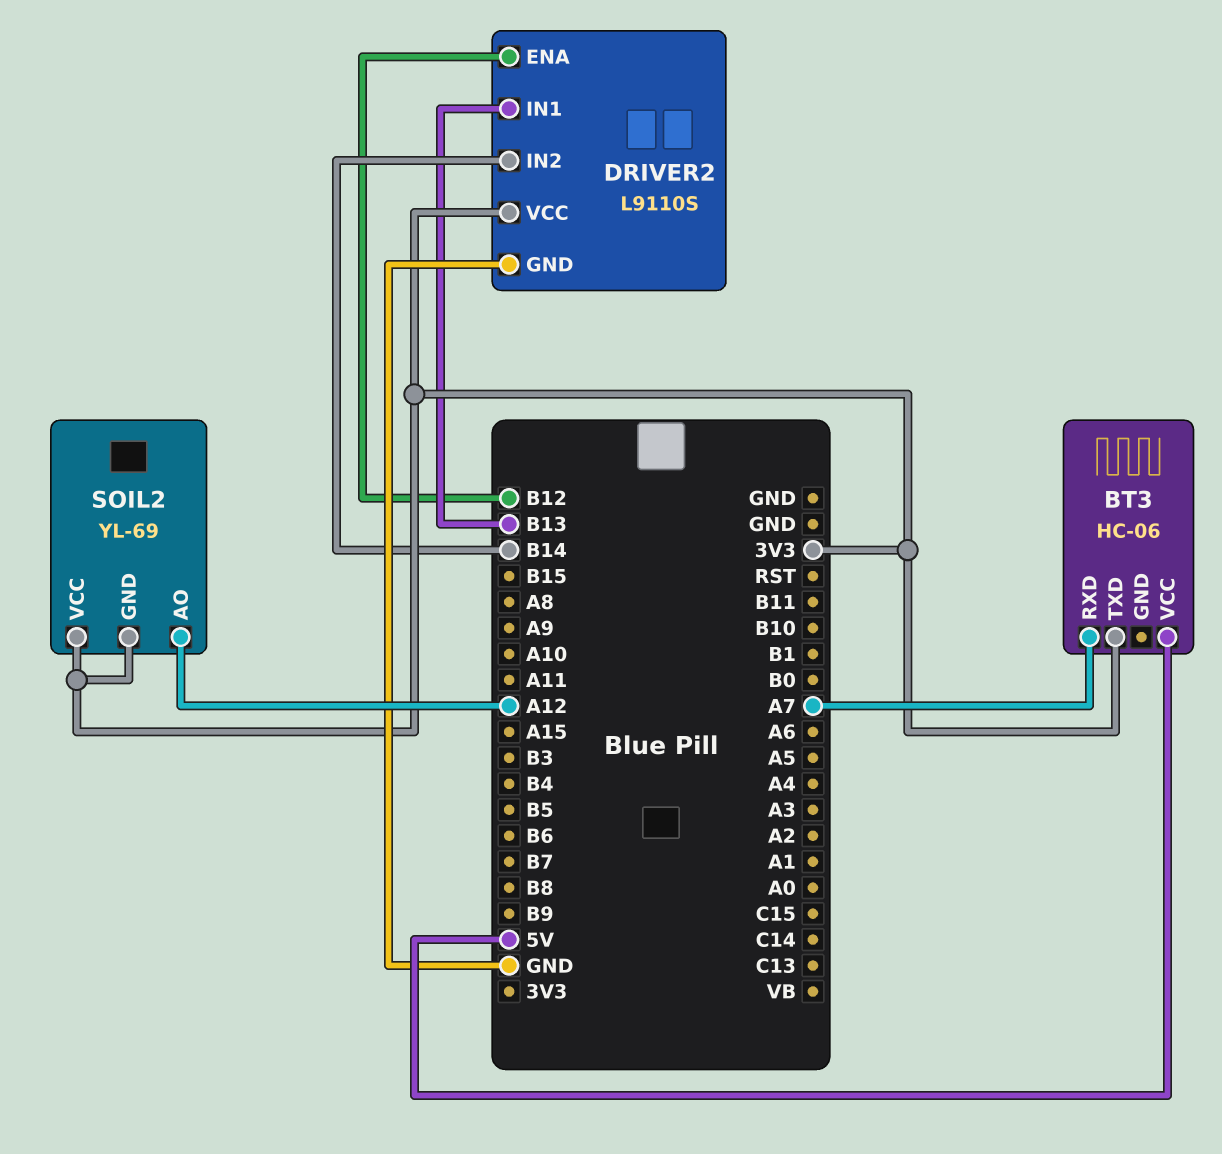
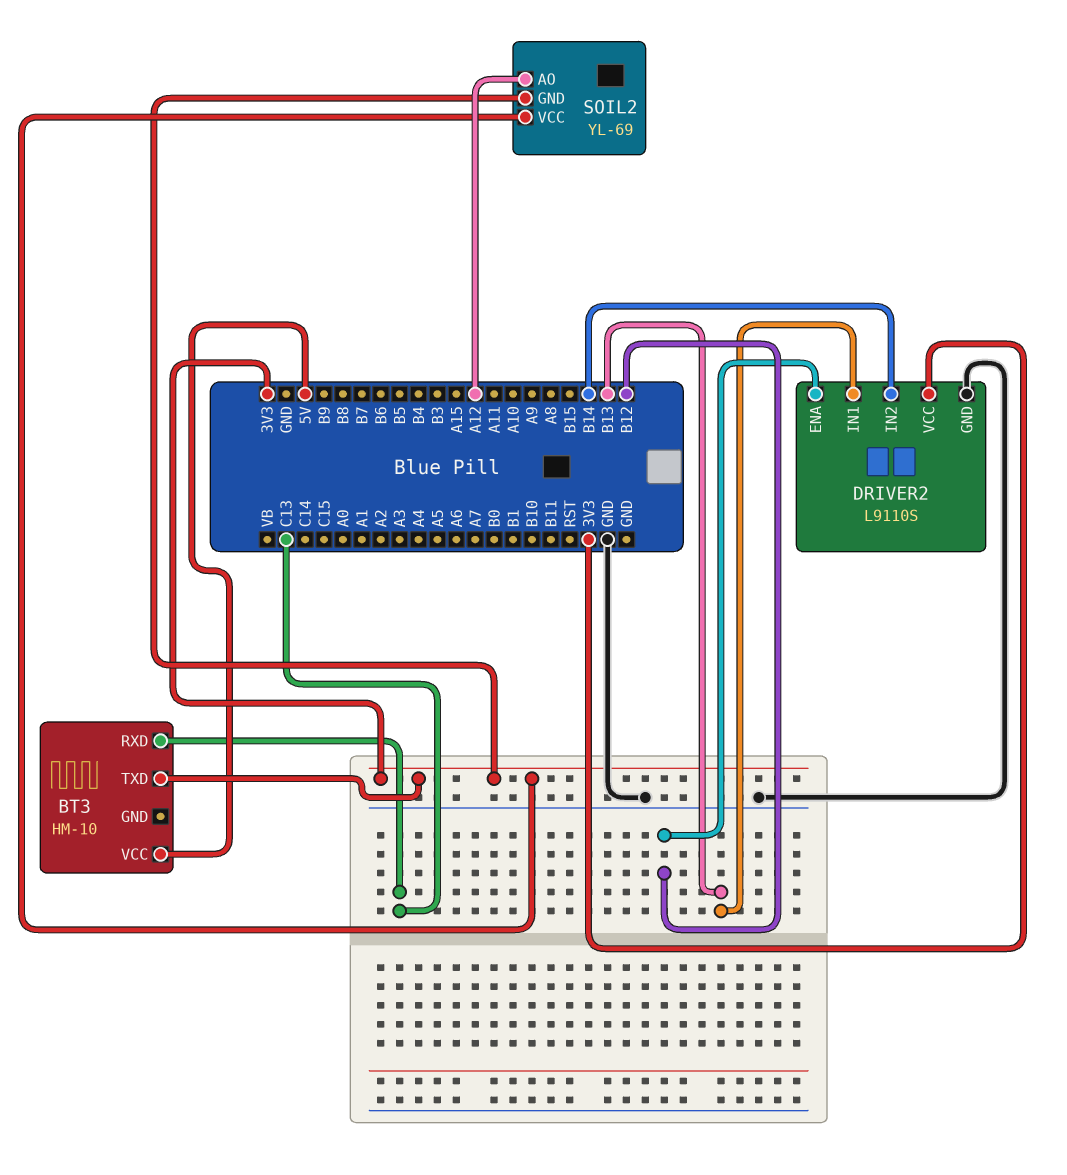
BT3: HC-06 -> HM-10
BT3 pin RXD: A7 -> C13

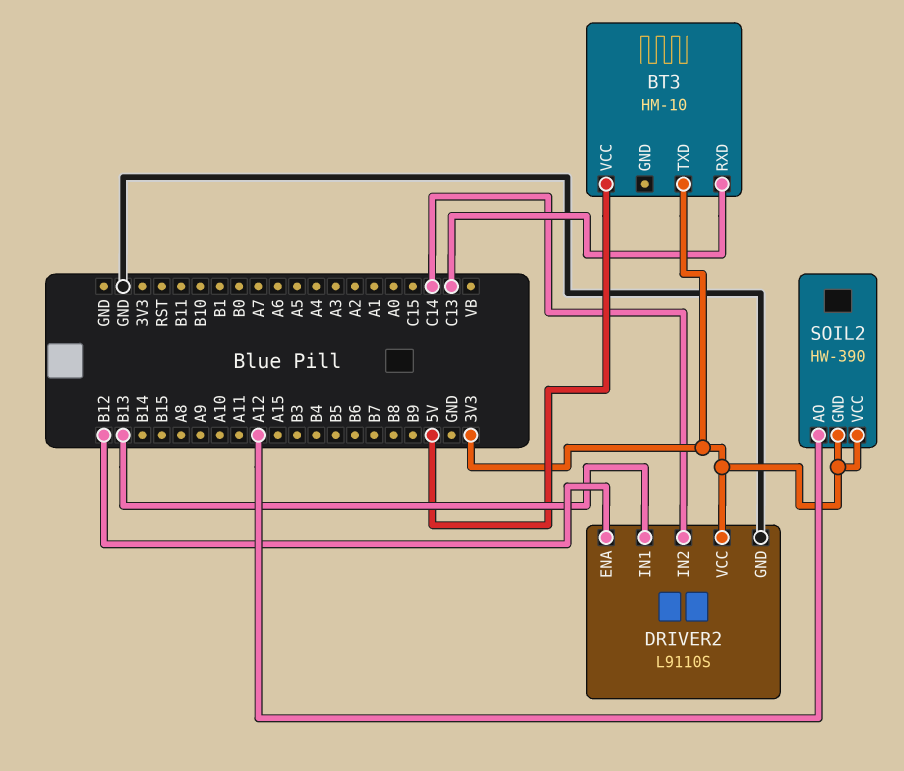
DRIVER2 pin IN2: B14 -> C14
SOIL2: YL-69 -> HW-390

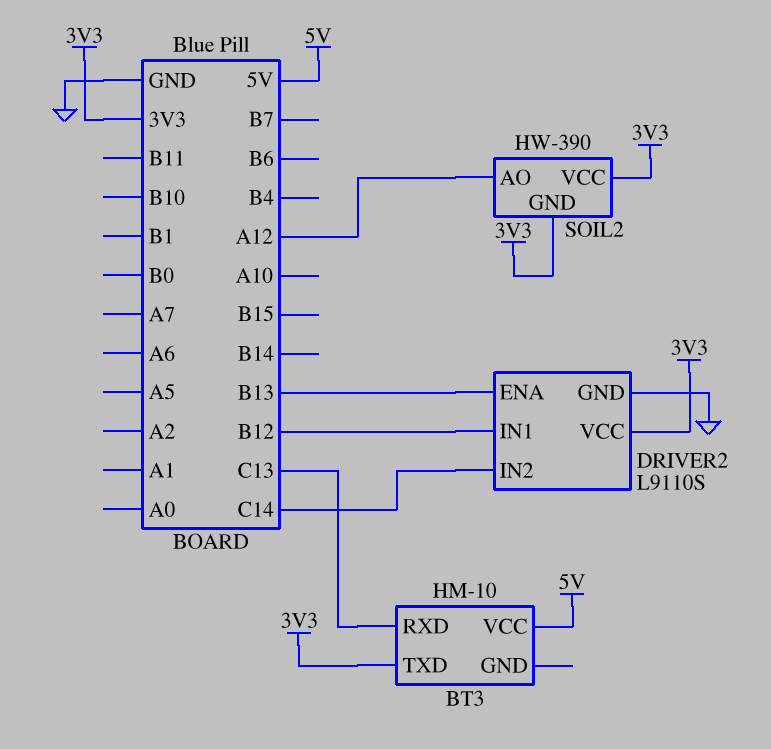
DRIVER2 pin ENA: B12 -> B13
DRIVER2 pin IN1: B13 -> B12

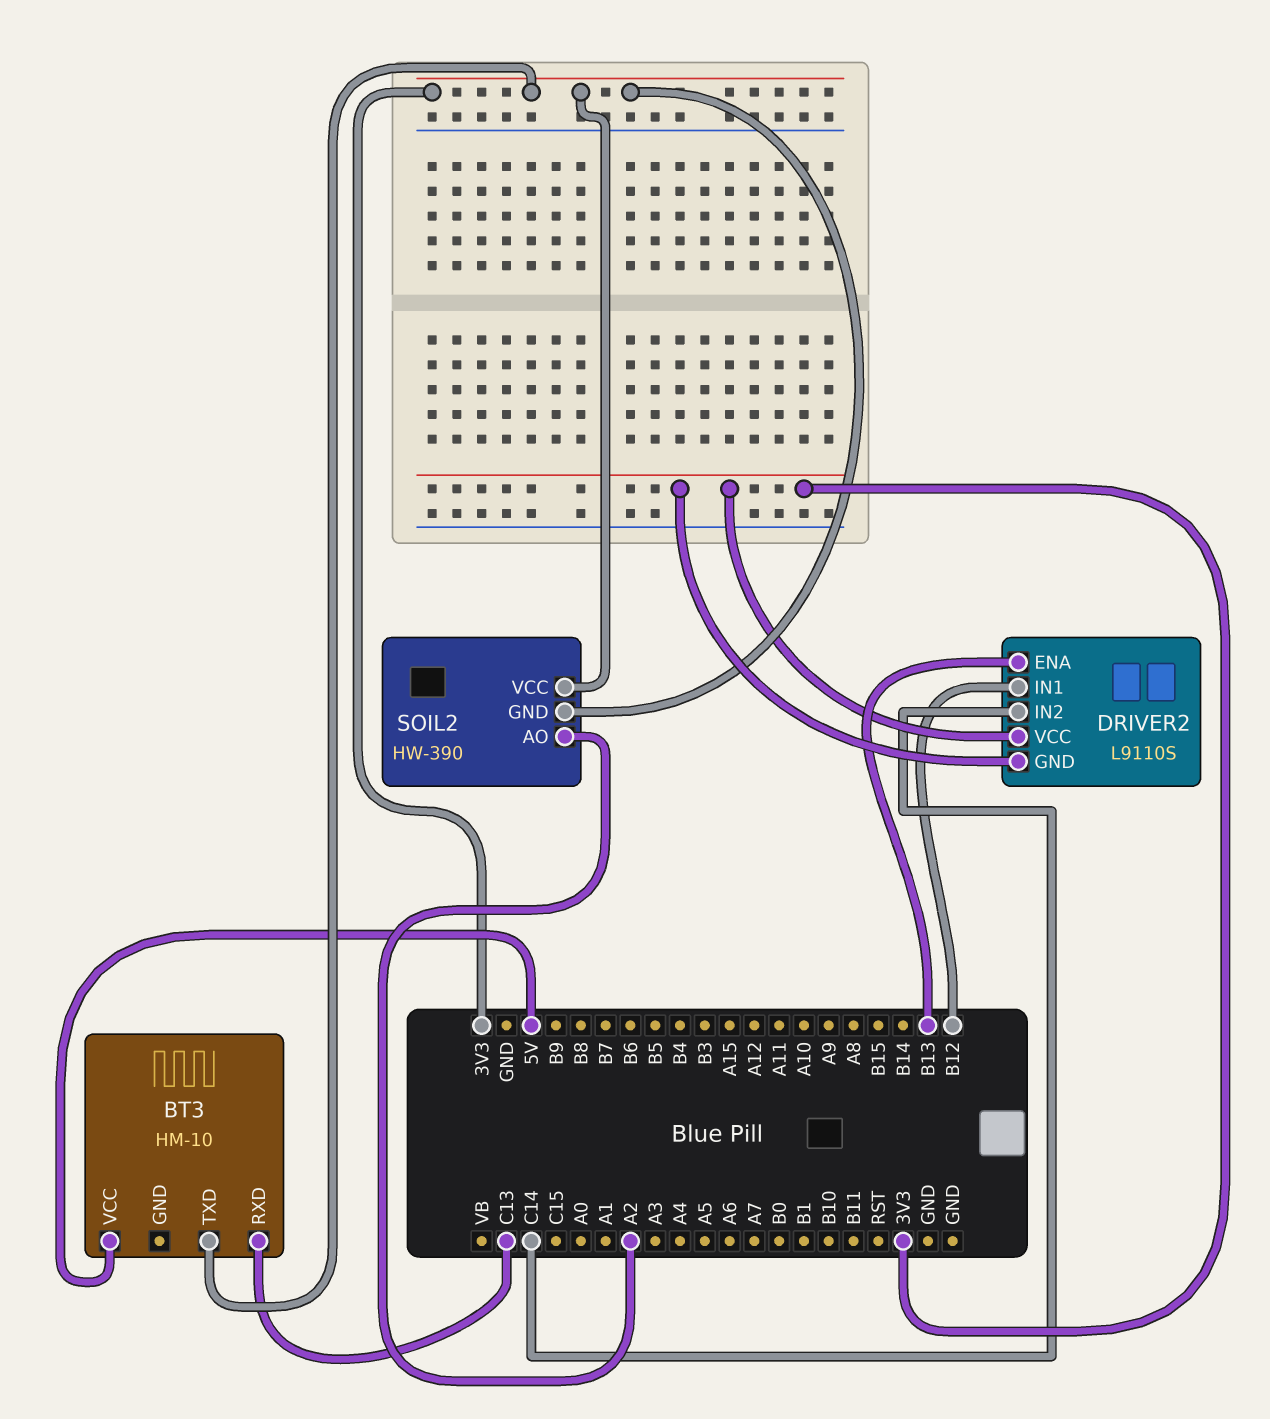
DRIVER2 pin GND: GND -> 3V3
SOIL2 pin AO: A12 -> A2

